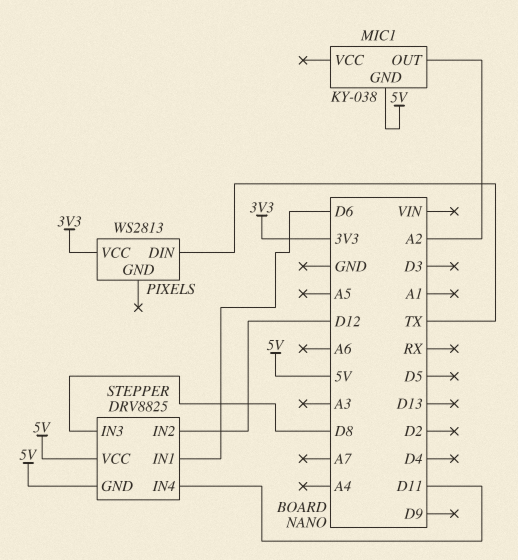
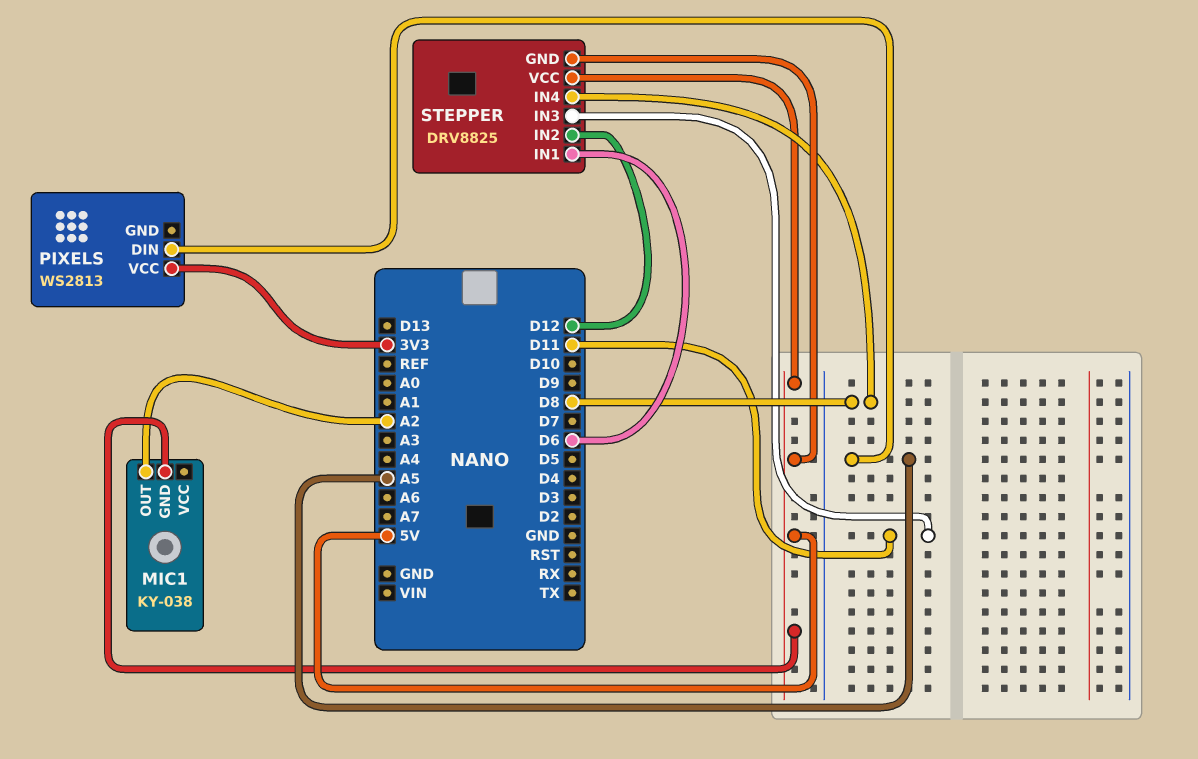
PIXELS pin DIN: TX -> A5
STEPPER pin IN3: D8 -> D11
STEPPER pin IN4: D11 -> D8

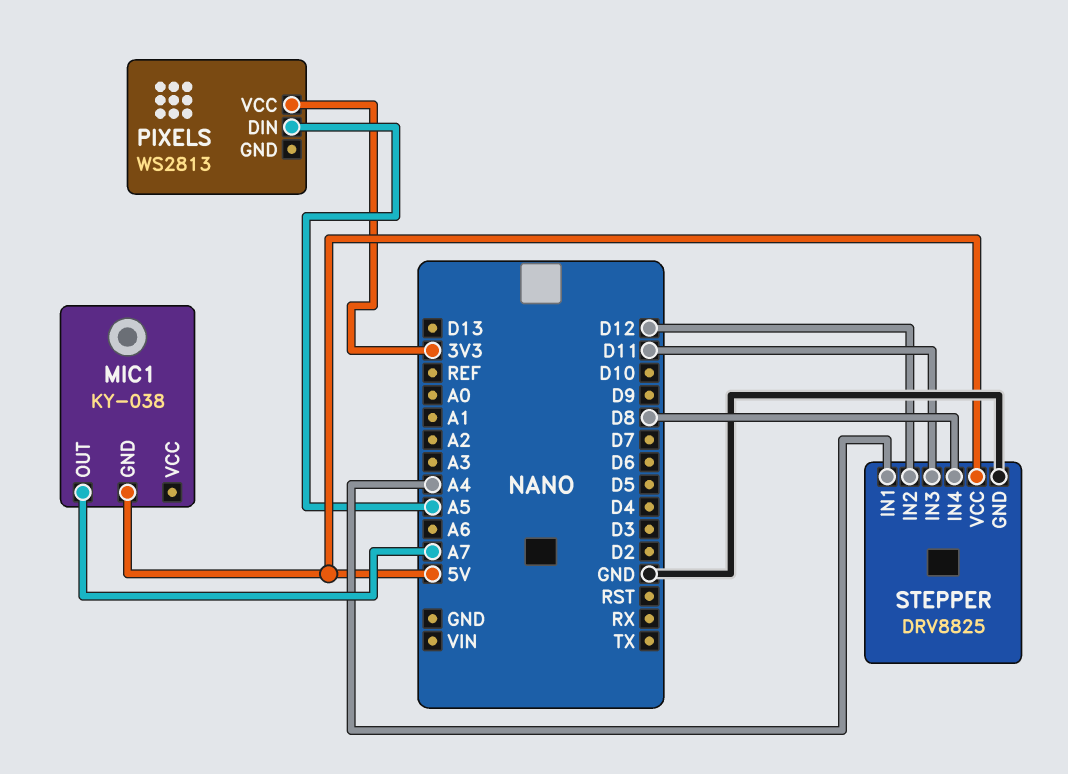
MIC1 pin OUT: A2 -> A7
STEPPER pin GND: 5V -> GND
STEPPER pin IN1: D6 -> A4

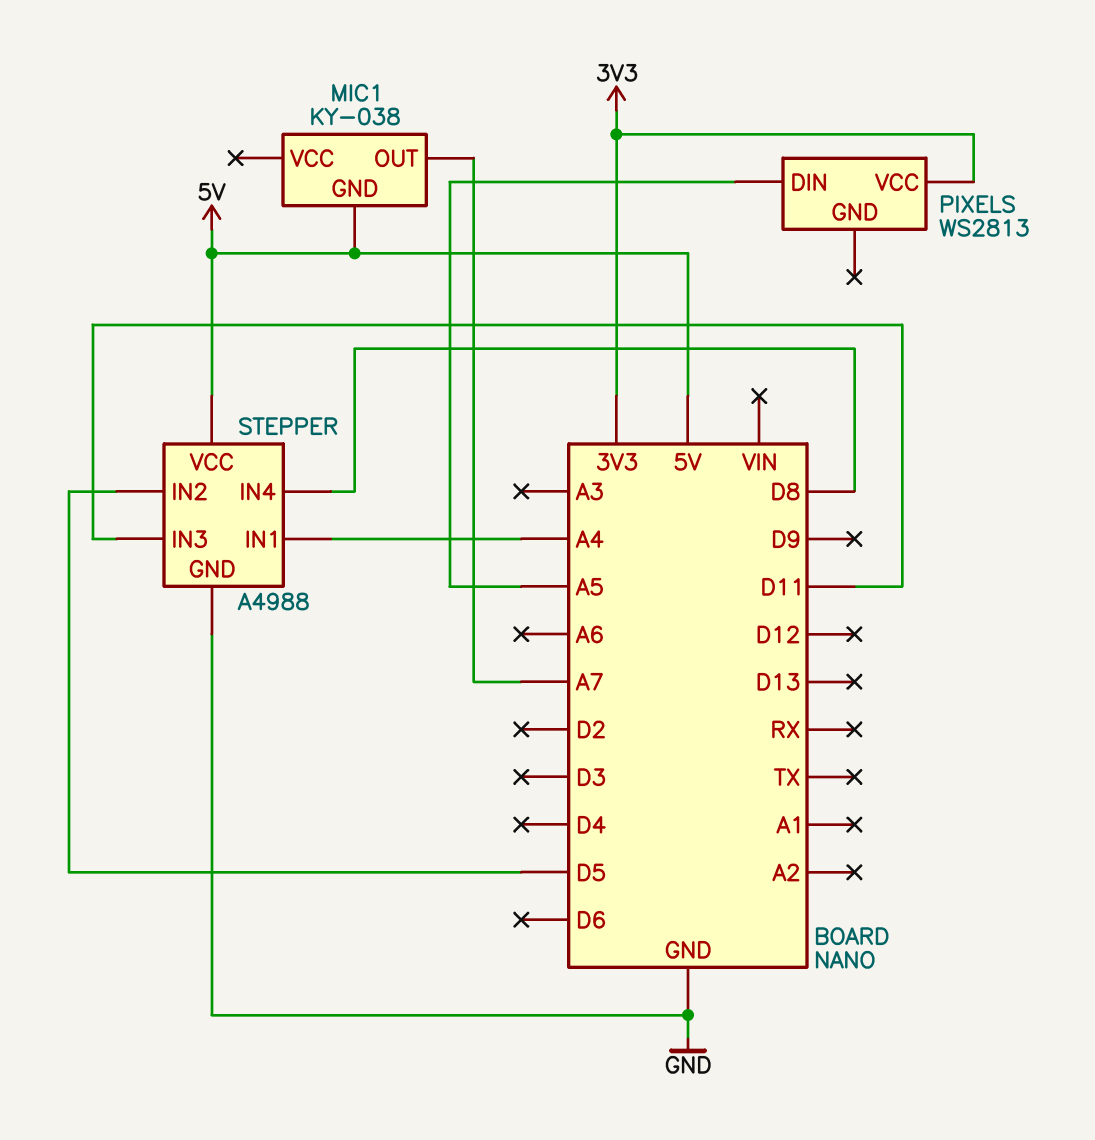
STEPPER: DRV8825 -> A4988
STEPPER pin IN2: D12 -> D5

